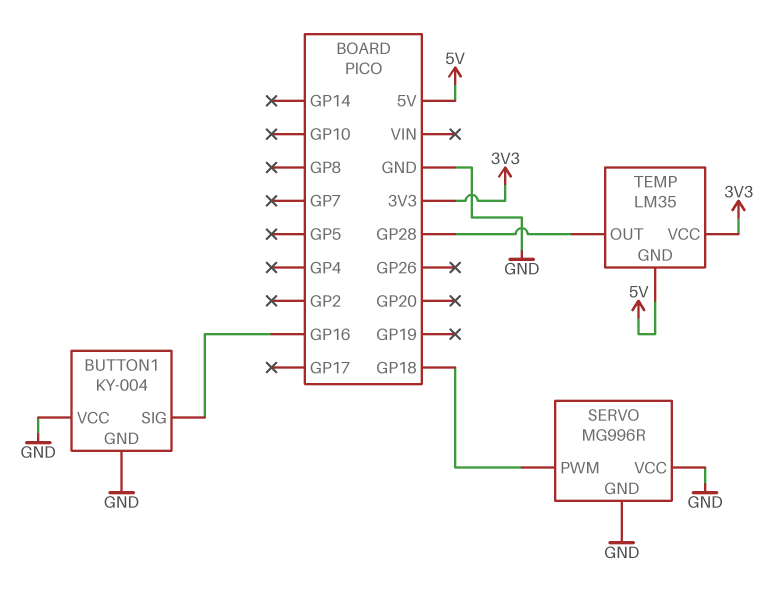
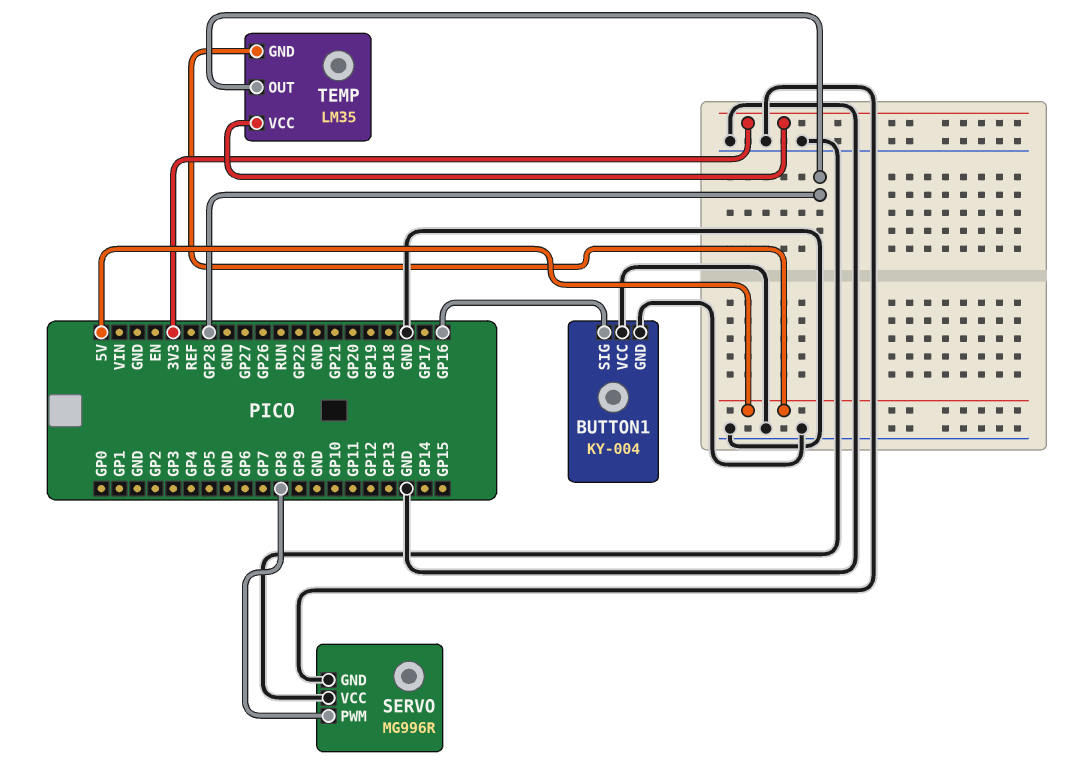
SERVO pin PWM: GP18 -> GP8

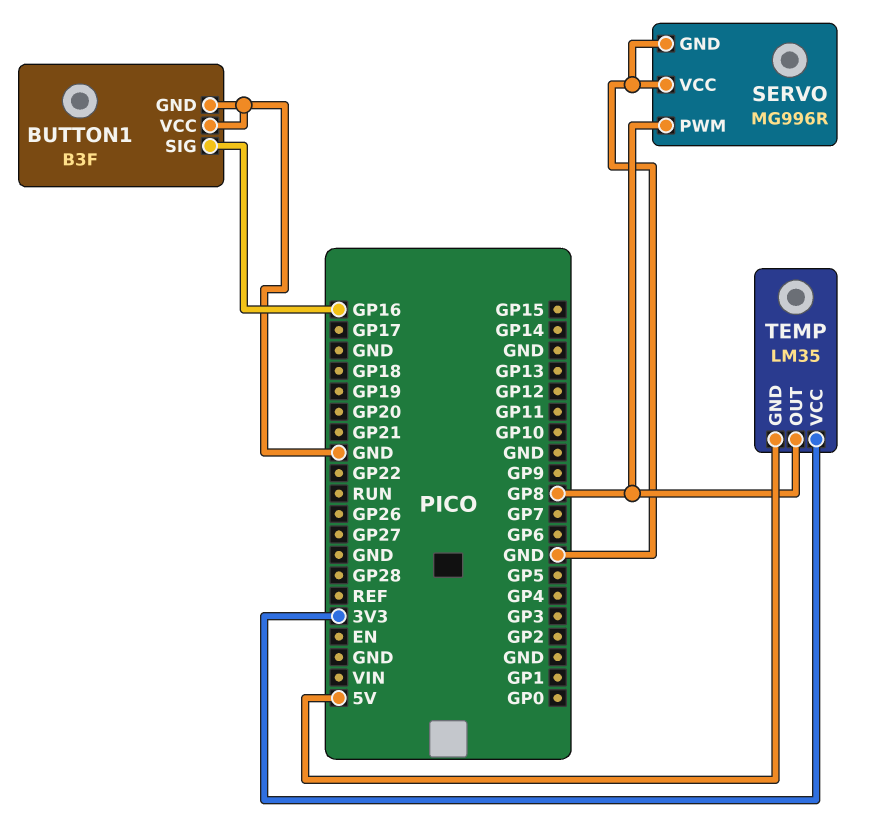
BUTTON1: KY-004 -> B3F
TEMP pin OUT: GP28 -> GP8

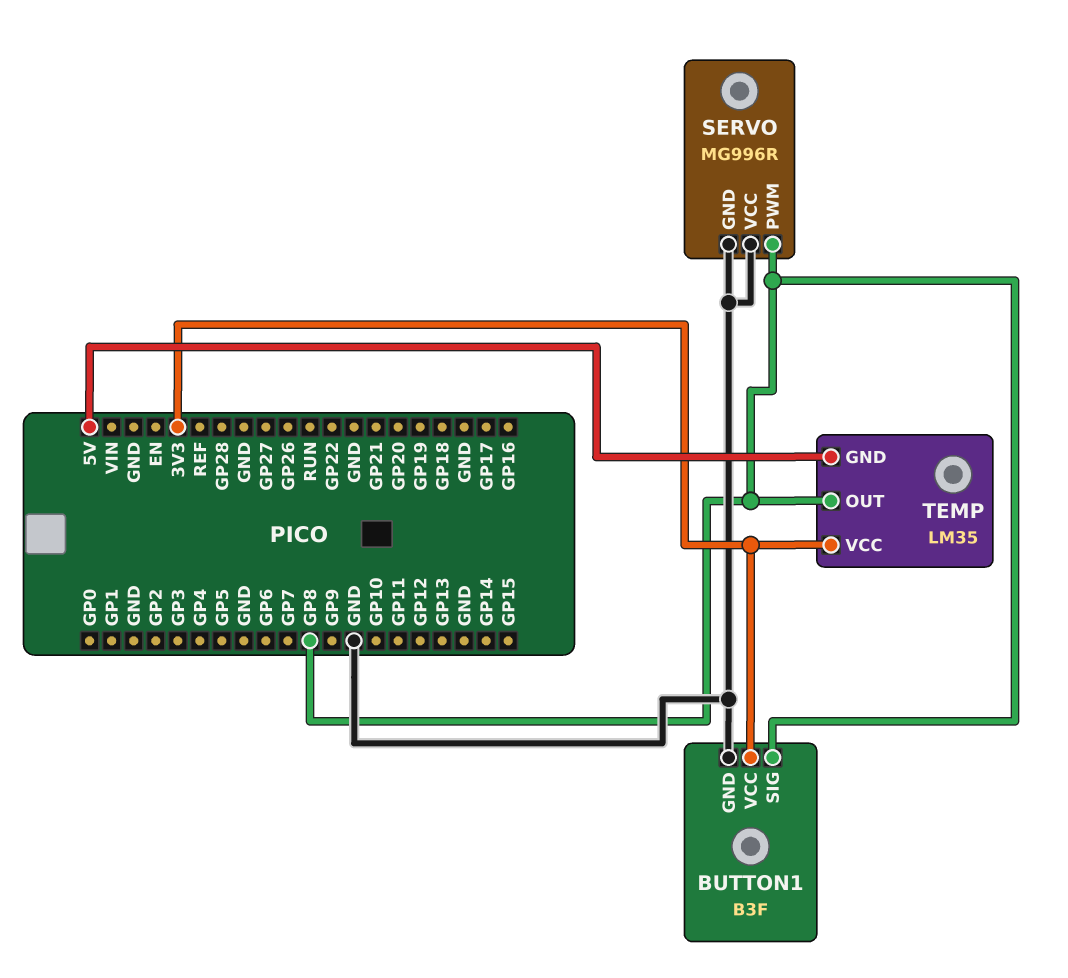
BUTTON1 pin SIG: GP16 -> GP8
BUTTON1 pin VCC: GND -> 3V3

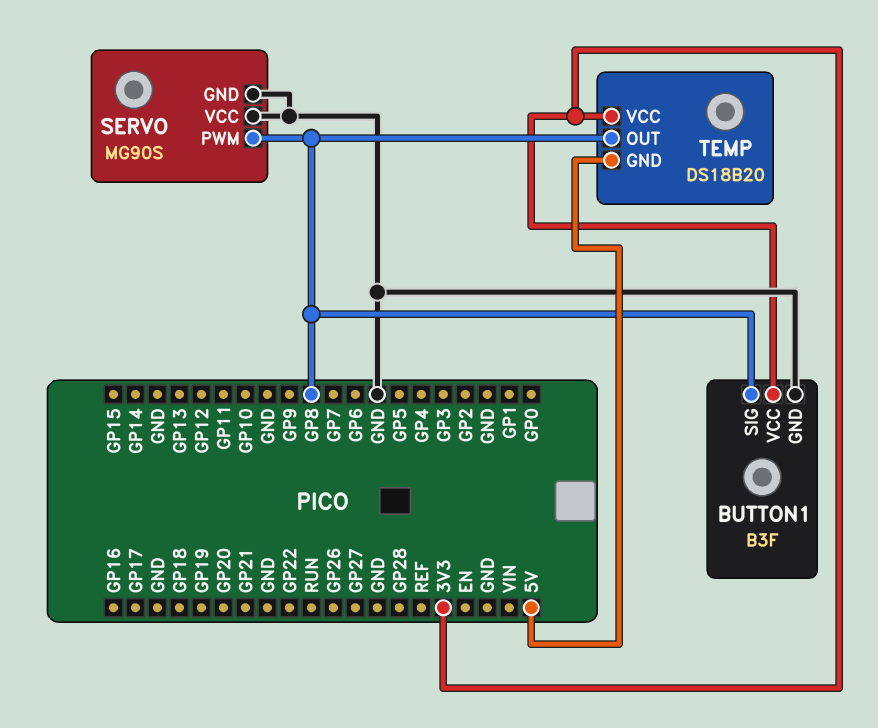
SERVO: MG996R -> MG90S
TEMP: LM35 -> DS18B20

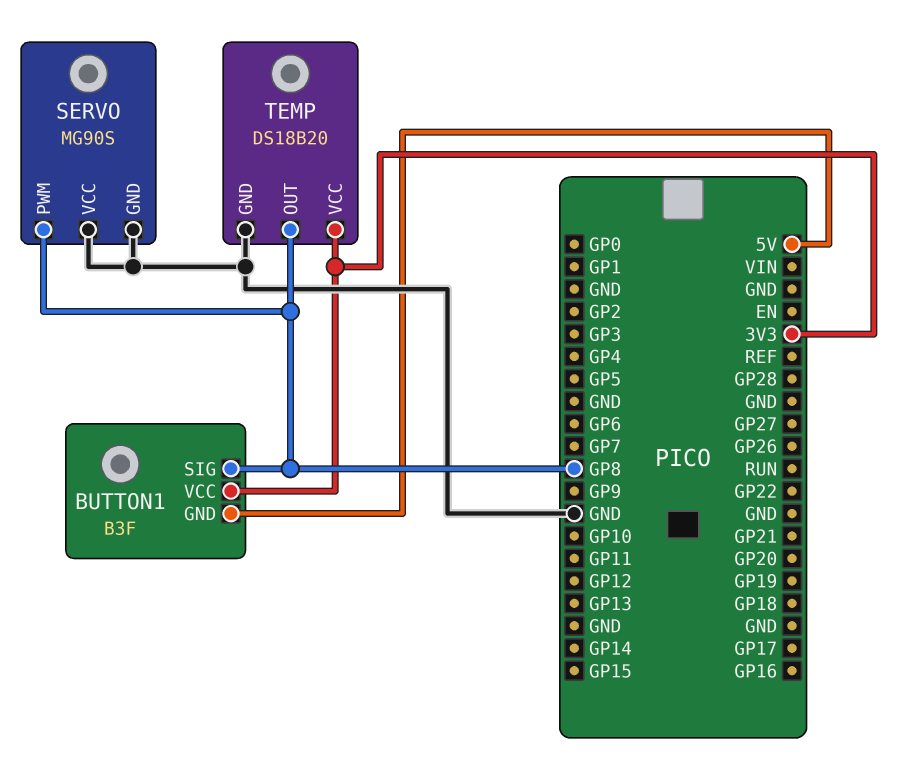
BUTTON1 pin GND: GND -> 5V
TEMP pin GND: 5V -> GND

